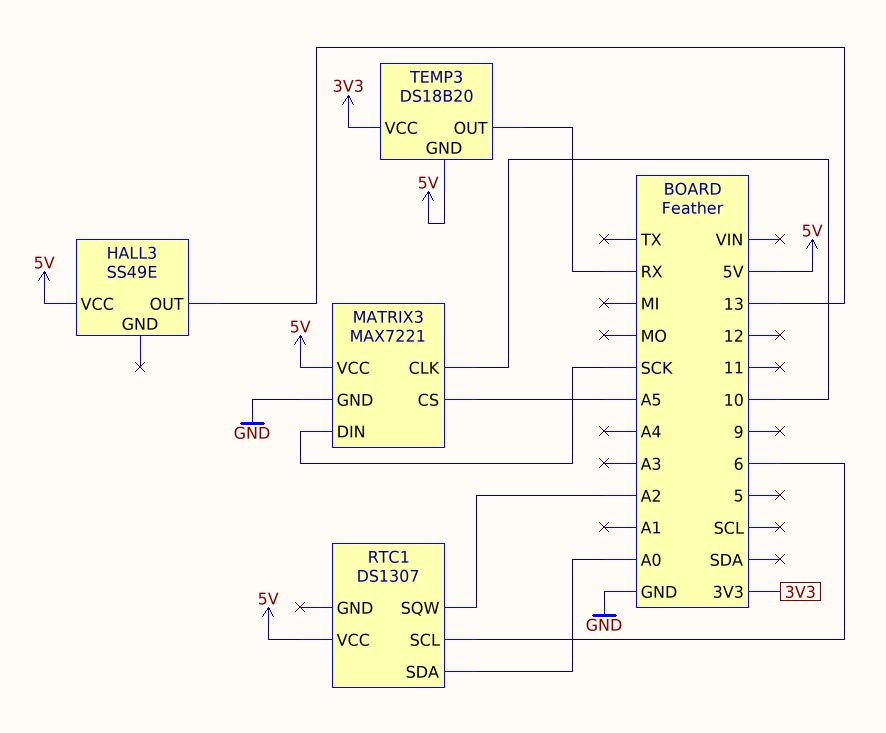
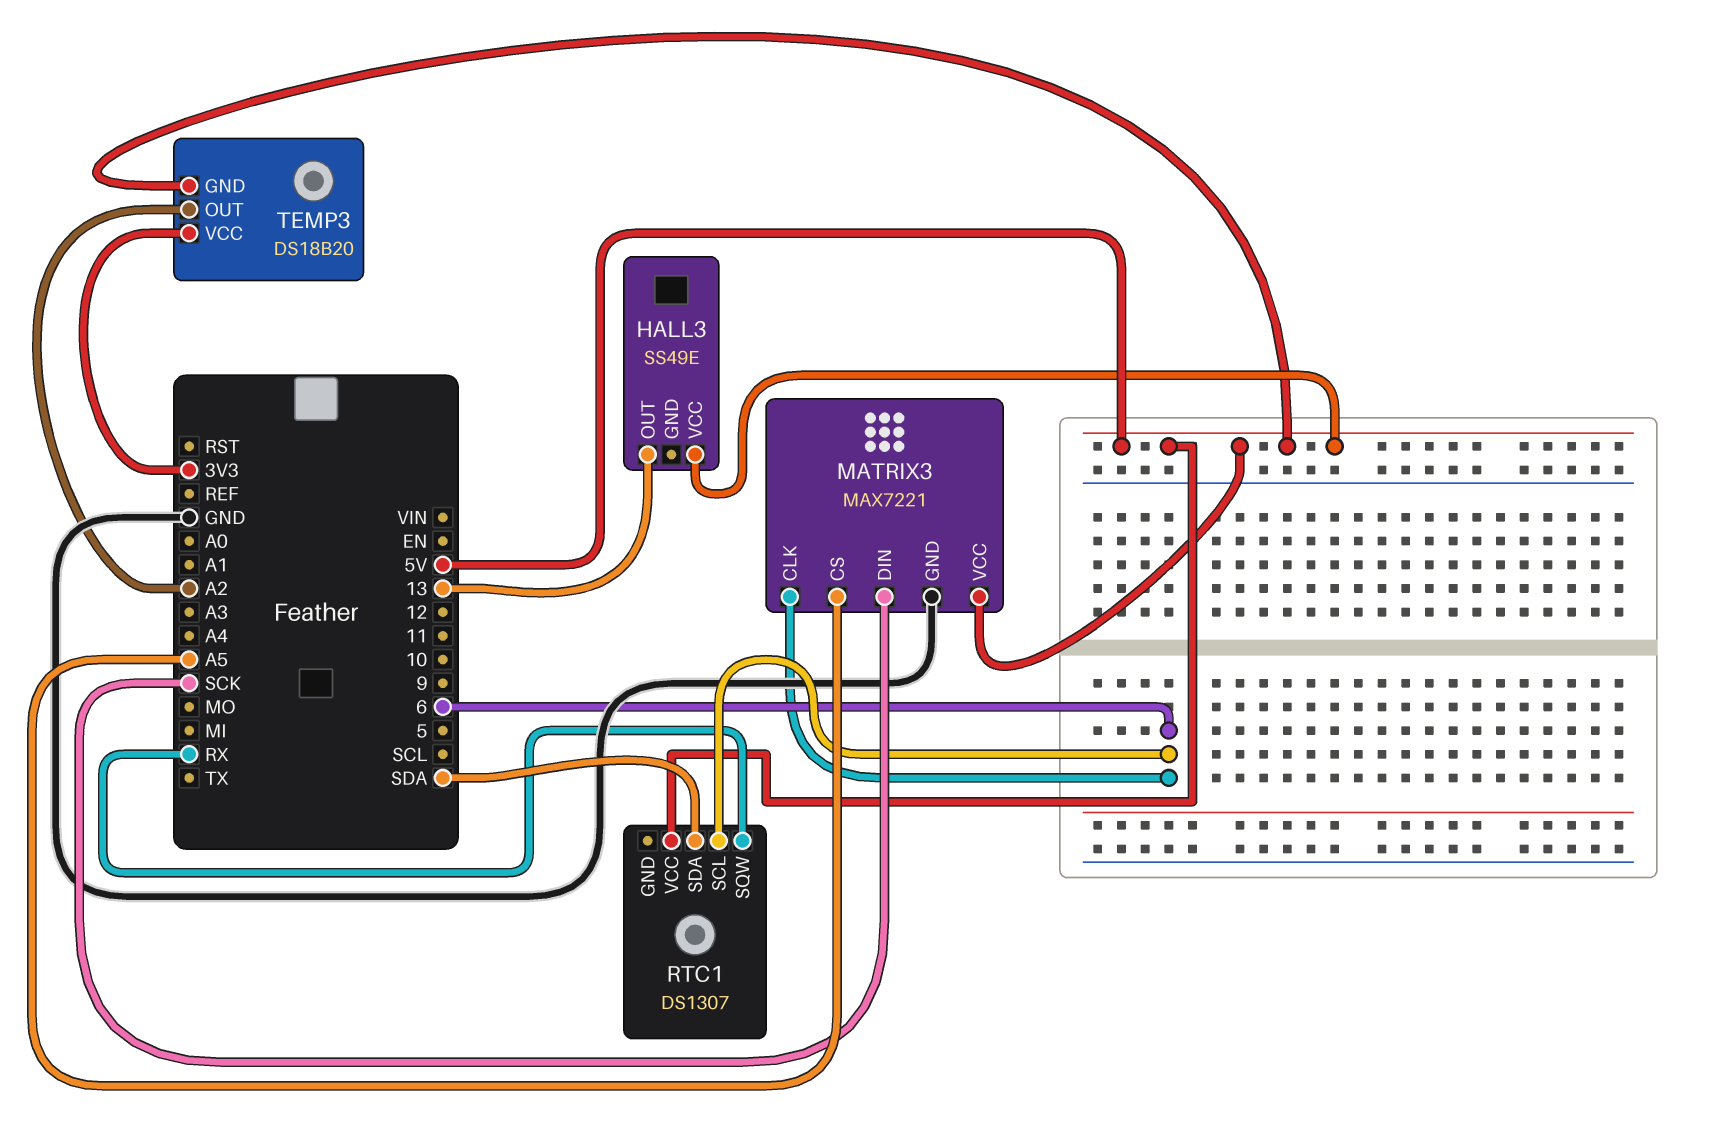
MATRIX3 pin CLK: 10 -> 6
RTC1 pin SDA: A0 -> SDA
RTC1 pin SQW: A2 -> RX
TEMP3 pin OUT: RX -> A2

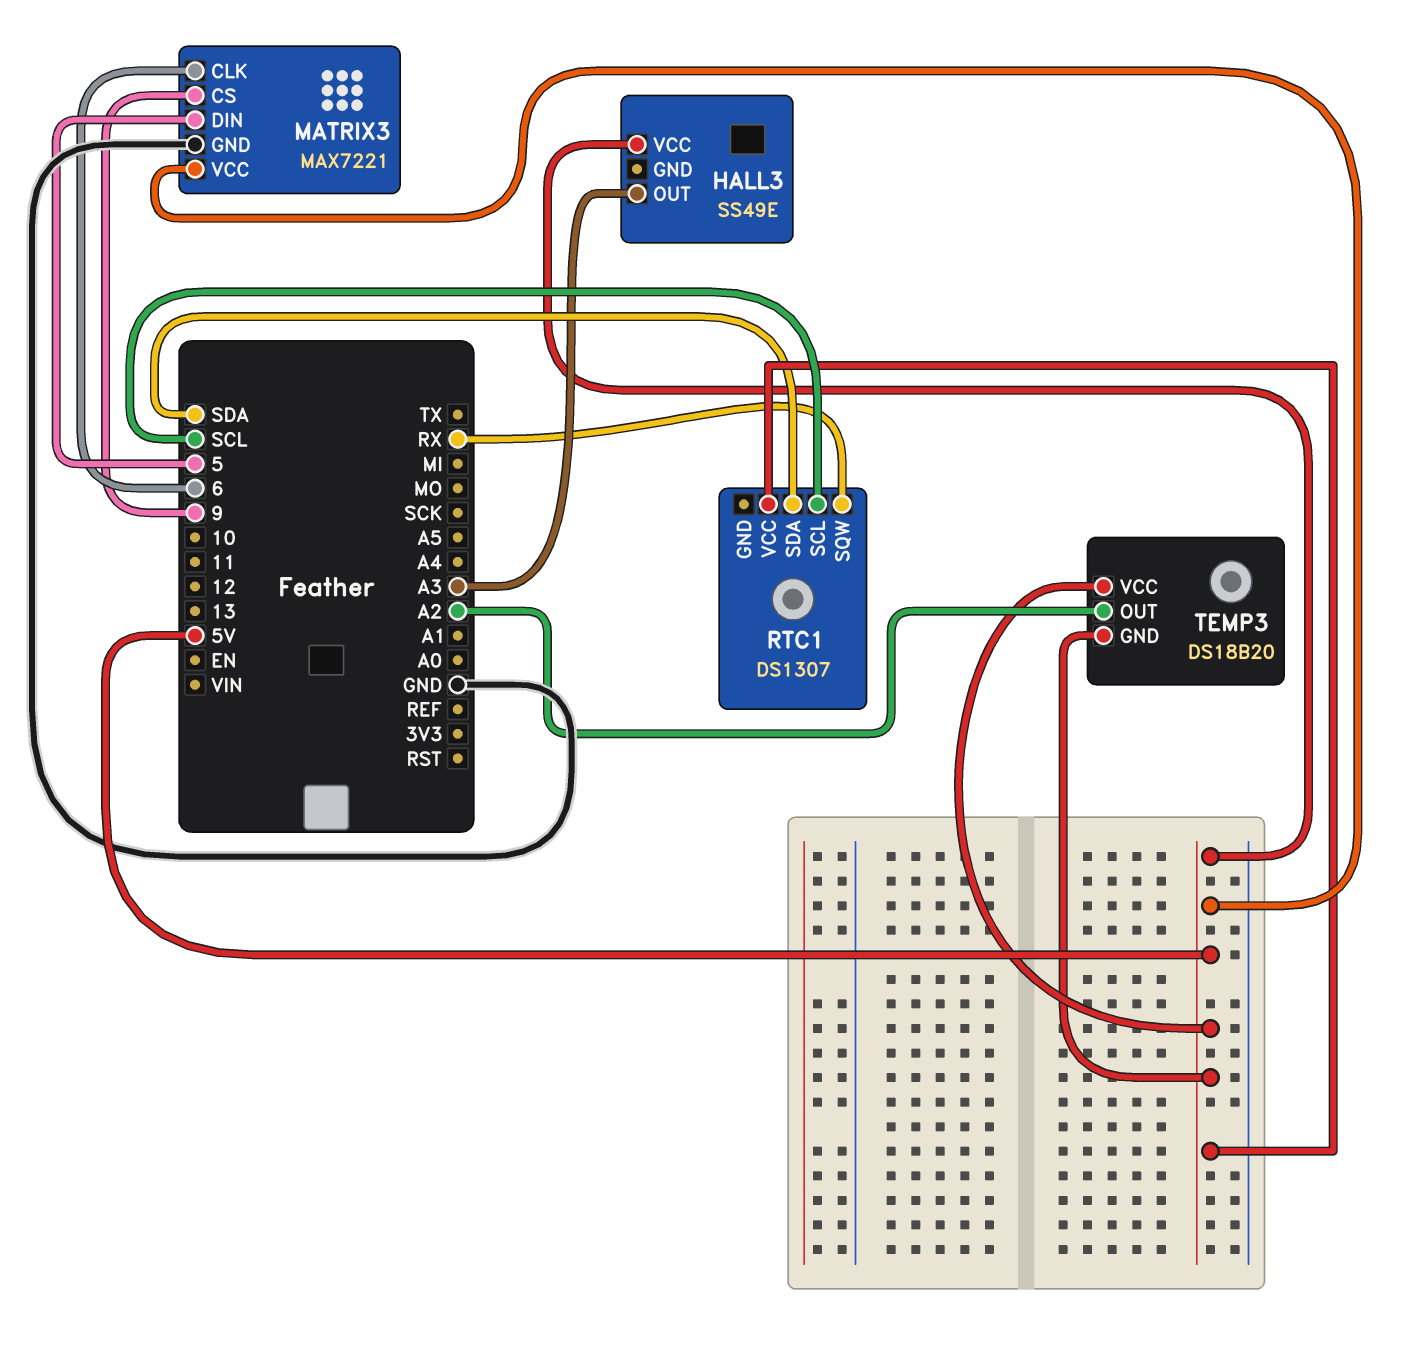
HALL3 pin OUT: 13 -> A3
MATRIX3 pin CS: A5 -> 9
MATRIX3 pin DIN: SCK -> 5
RTC1 pin SCL: 6 -> SCL
TEMP3 pin VCC: 3V3 -> 5V

